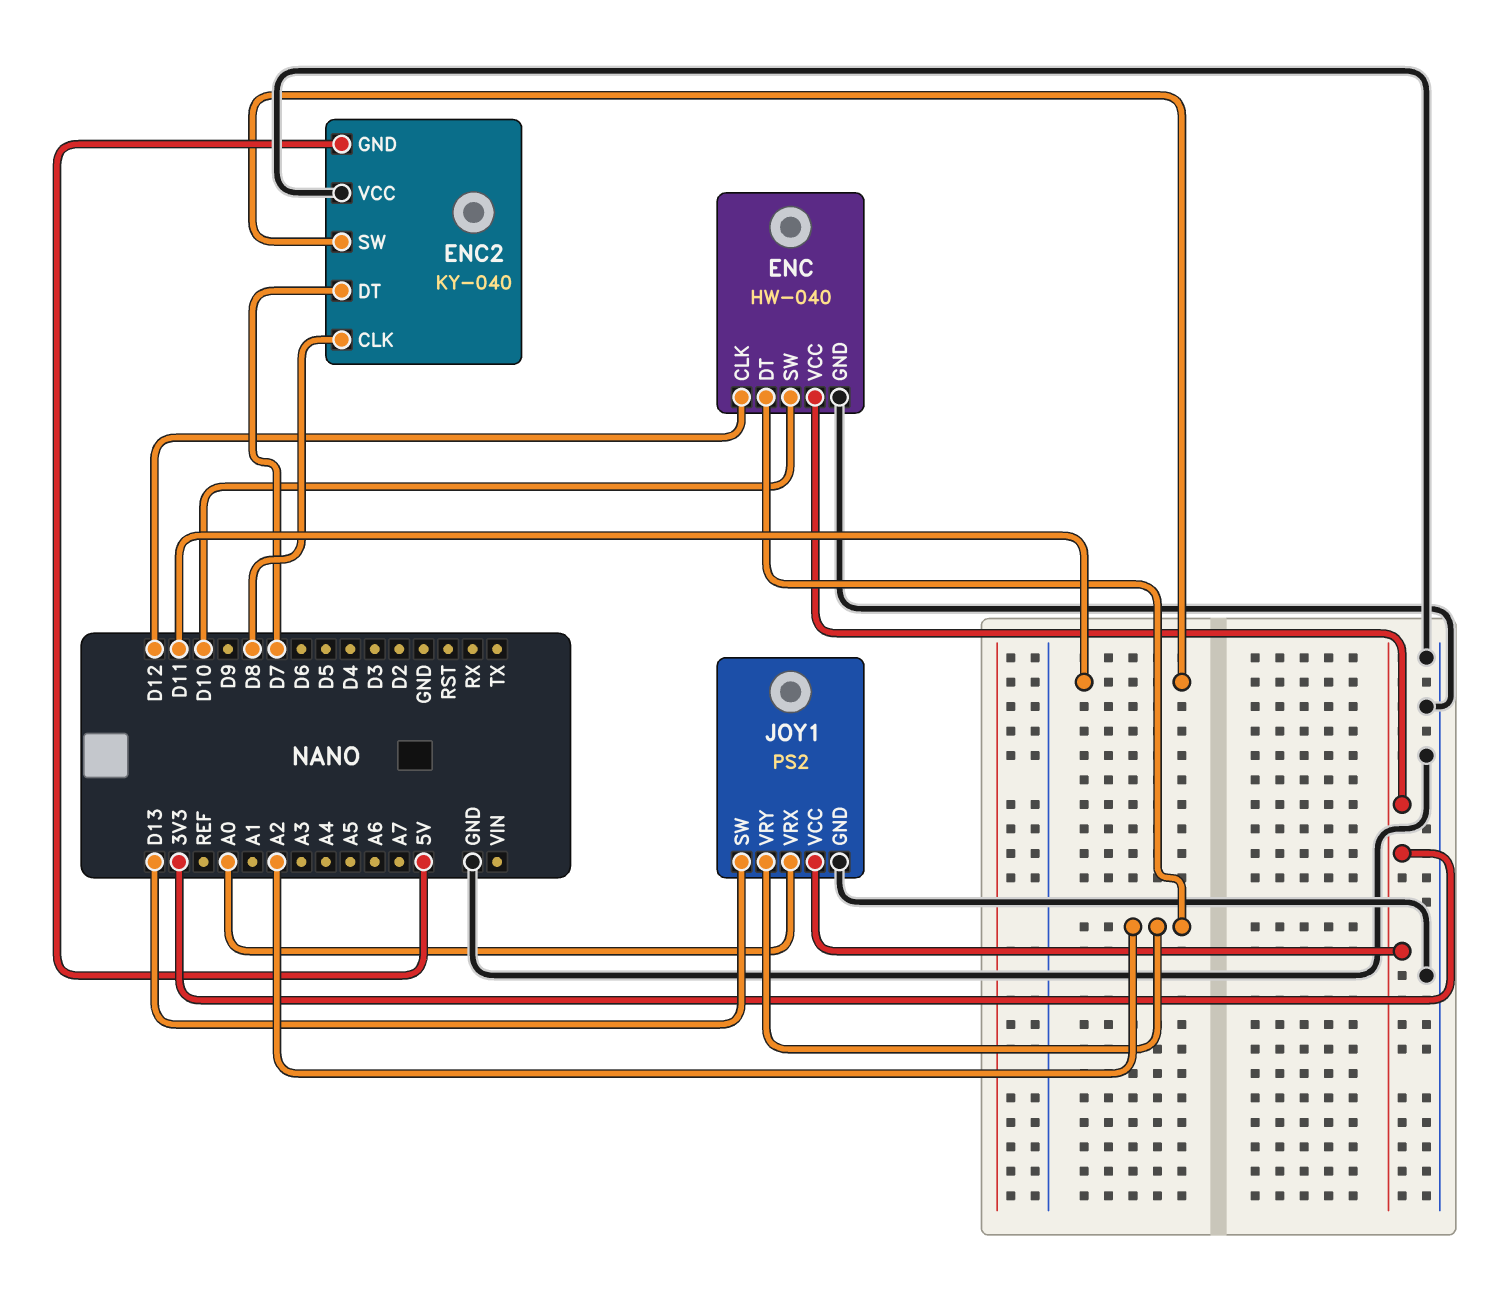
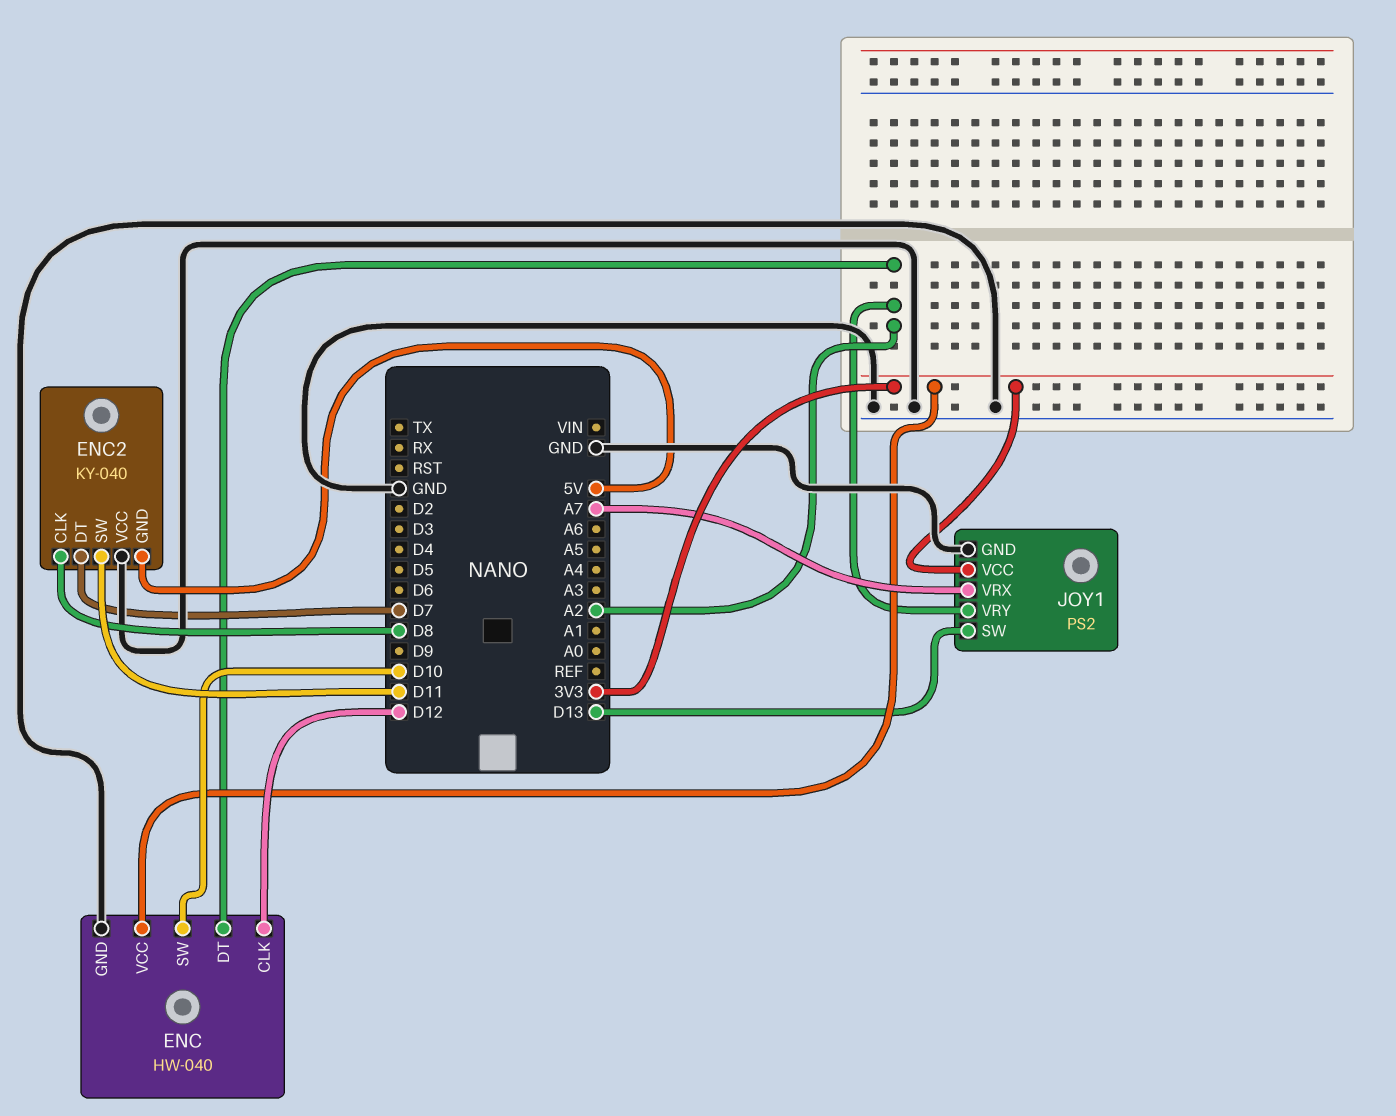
JOY1 pin VRX: A0 -> A7

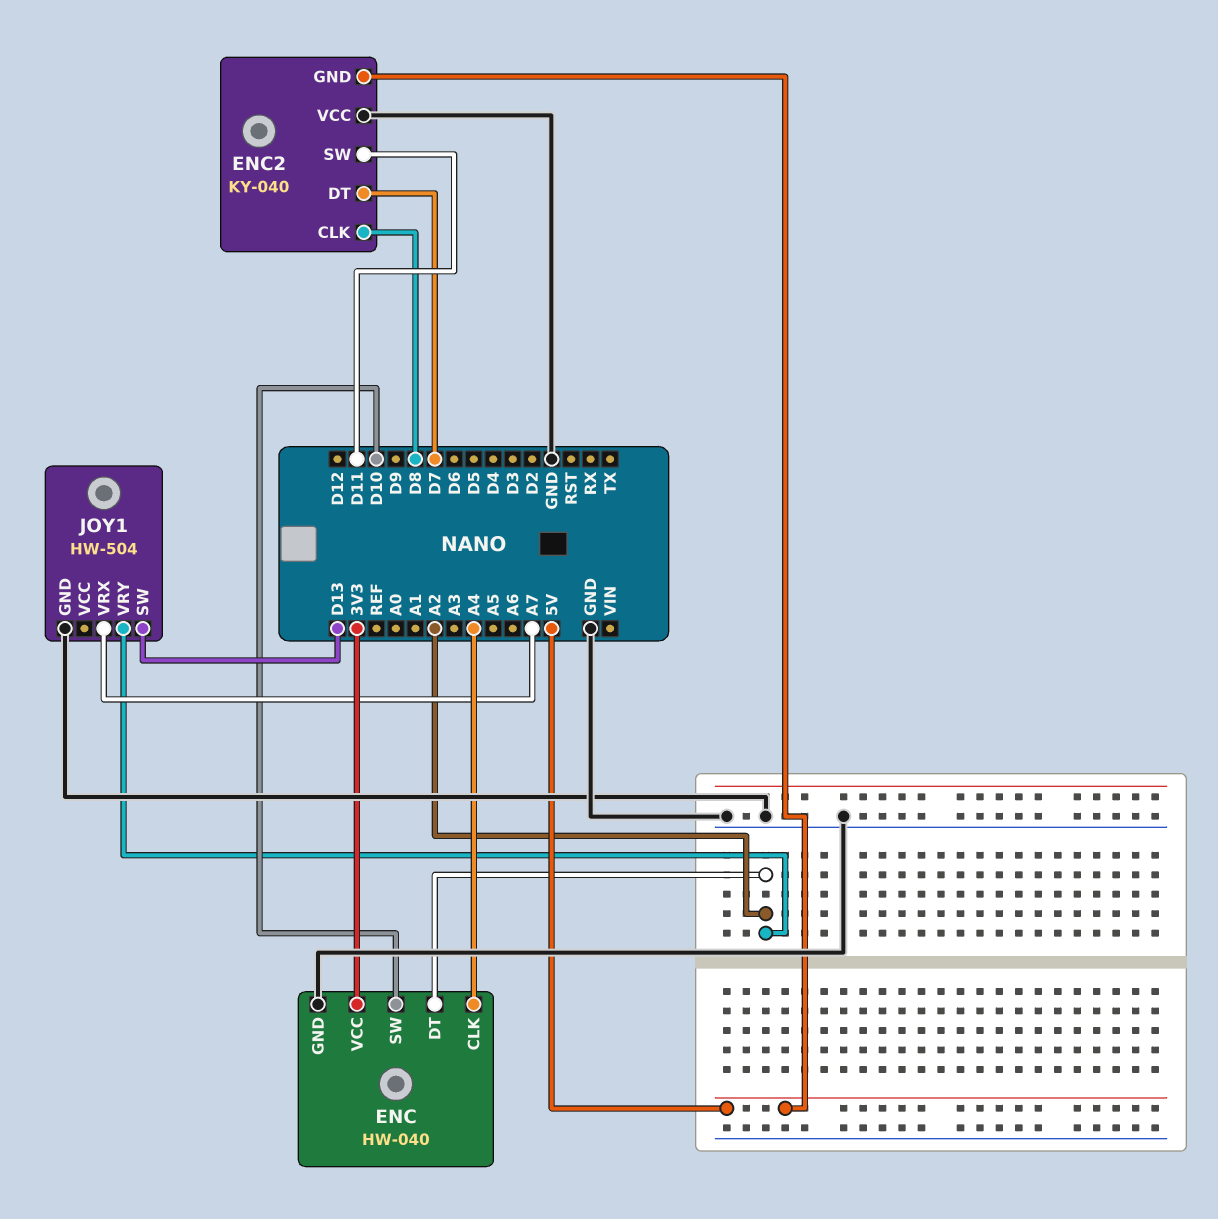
ENC pin CLK: D12 -> A4
JOY1: PS2 -> HW-504
JOY1 pin VCC: 3V3 -> none

